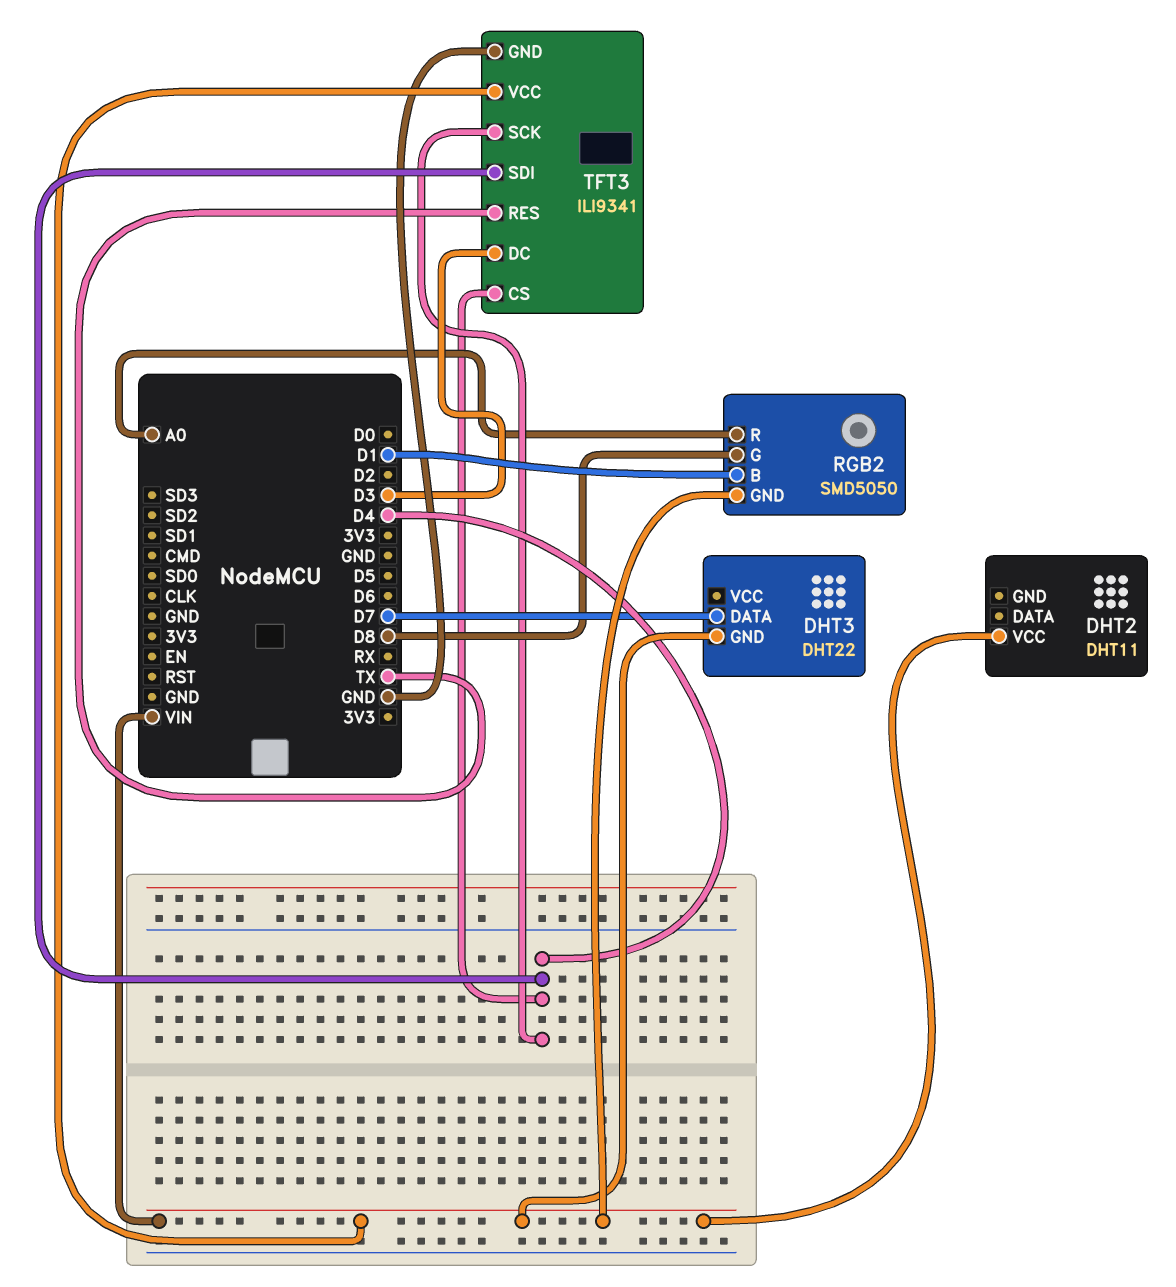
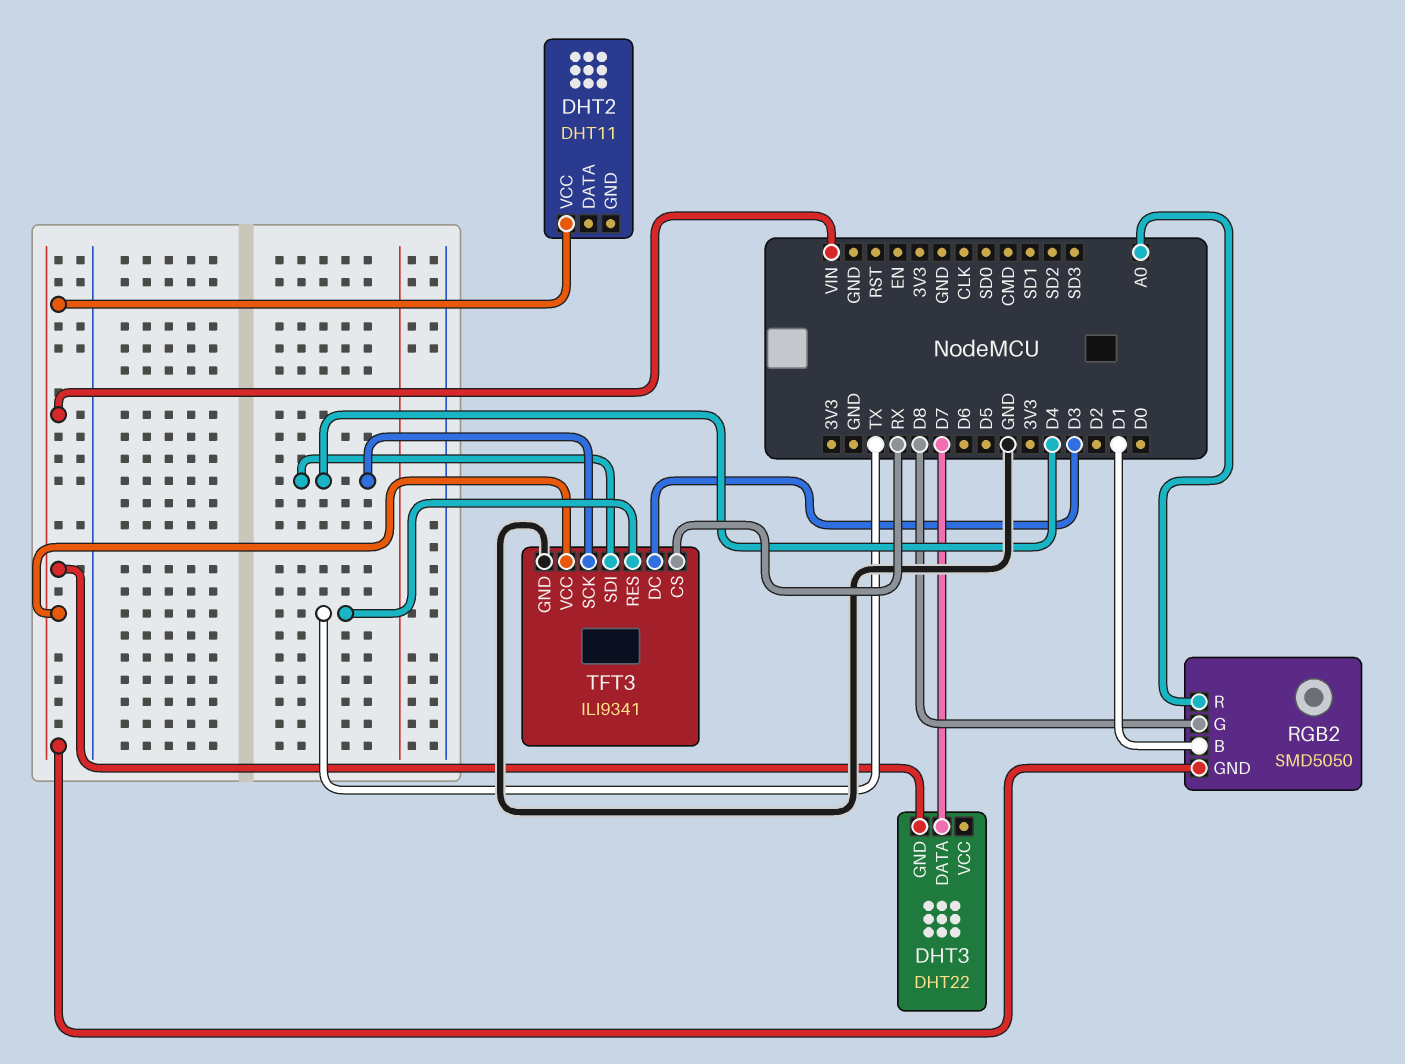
TFT3 pin CS: D4 -> RX

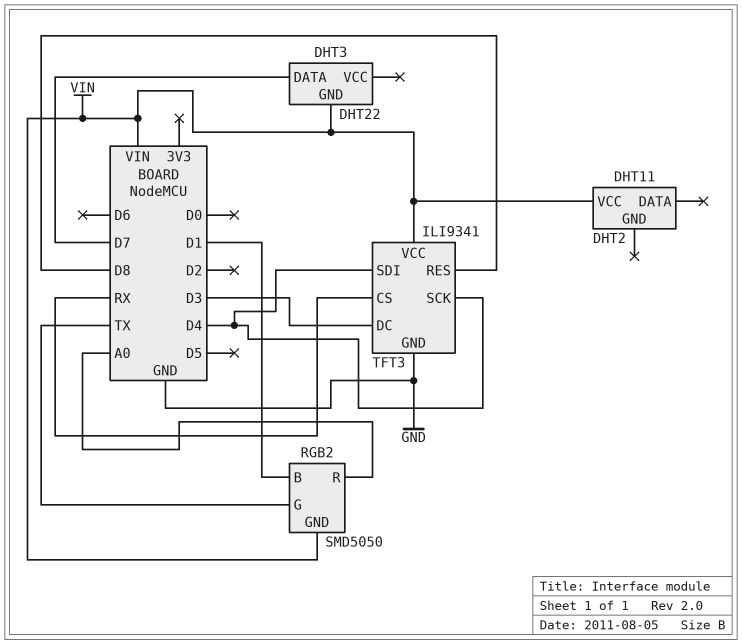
RGB2 pin G: D8 -> TX
TFT3 pin RES: TX -> D8

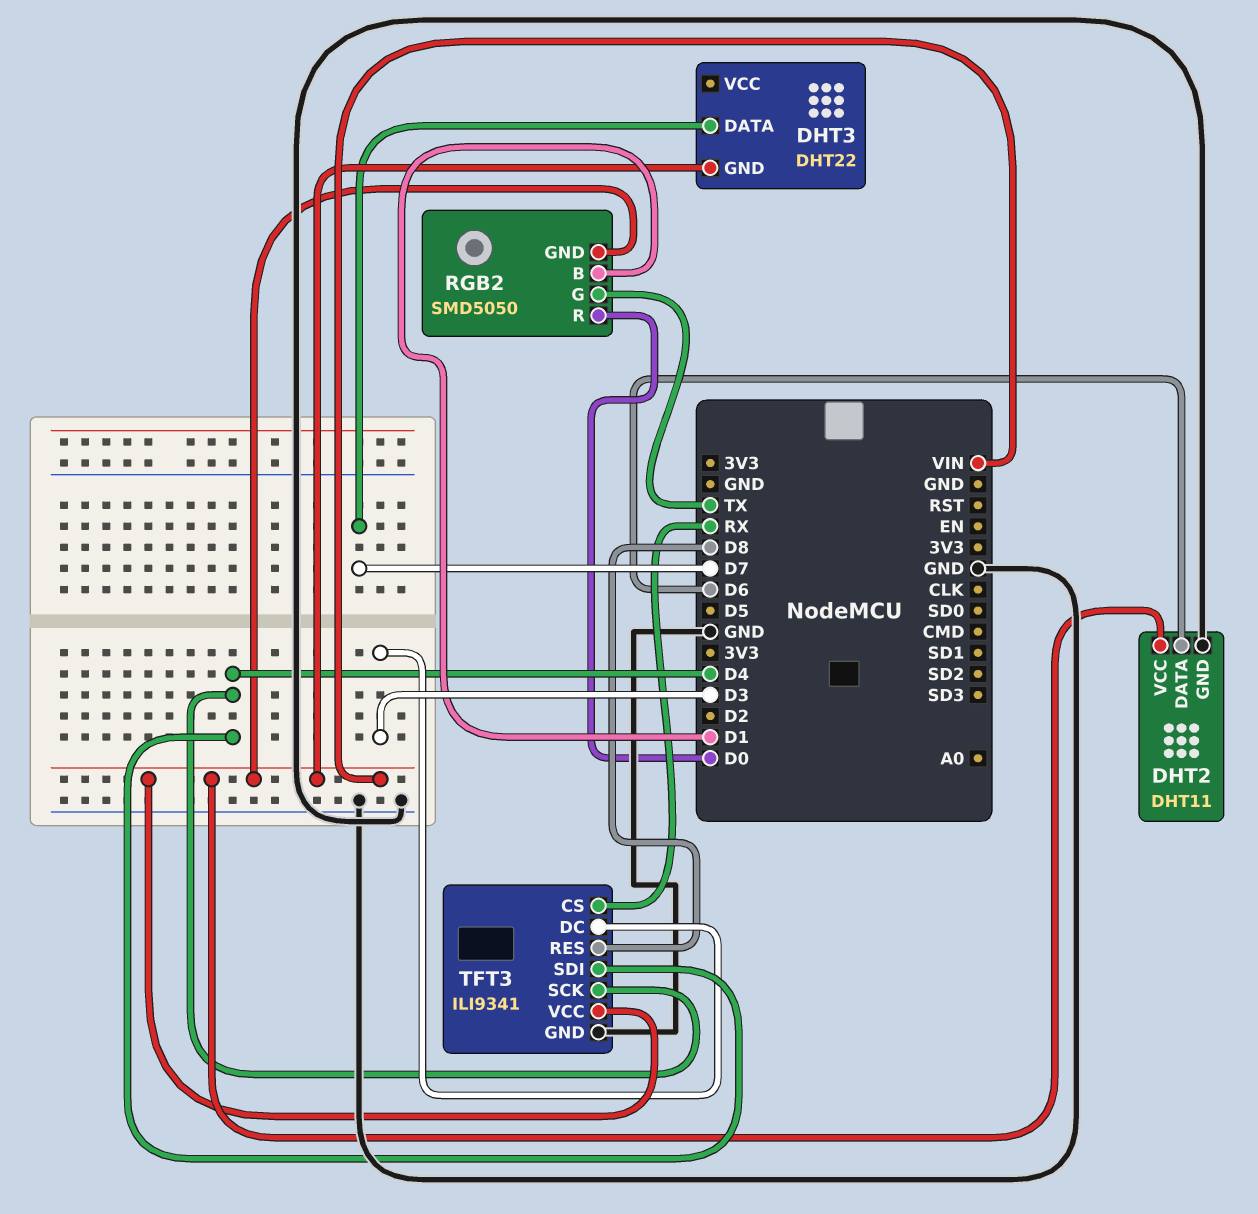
DHT2 pin DATA: none -> D6
DHT2 pin GND: none -> GND
RGB2 pin R: A0 -> D0

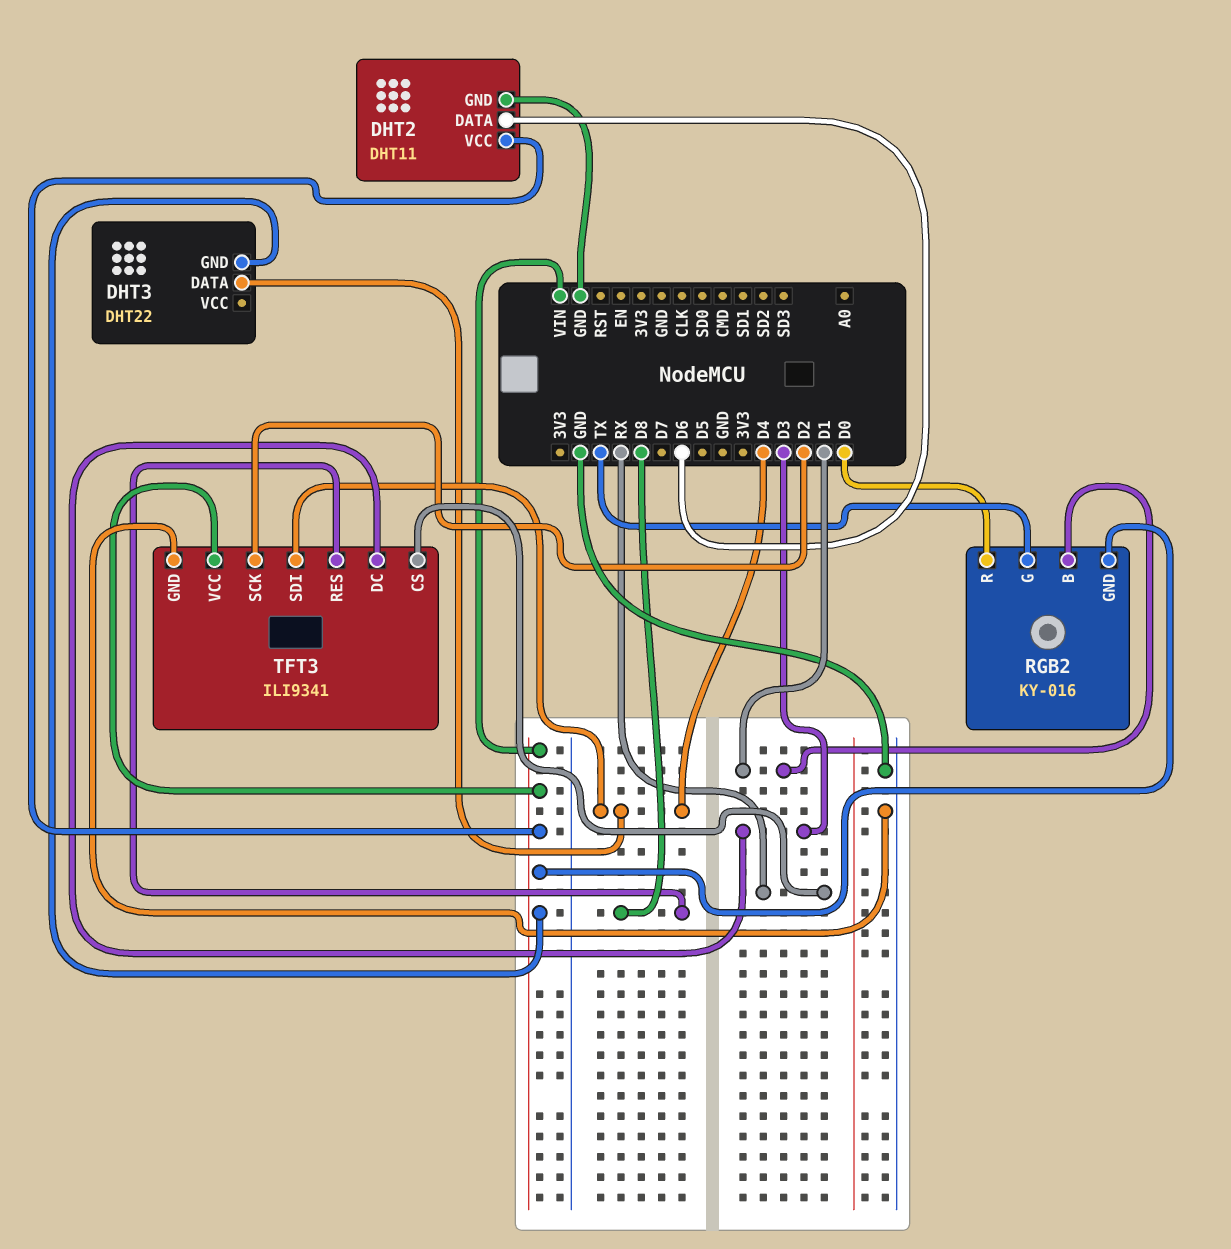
DHT3 pin DATA: D7 -> D4
RGB2: SMD5050 -> KY-016
TFT3 pin SCK: D4 -> D2

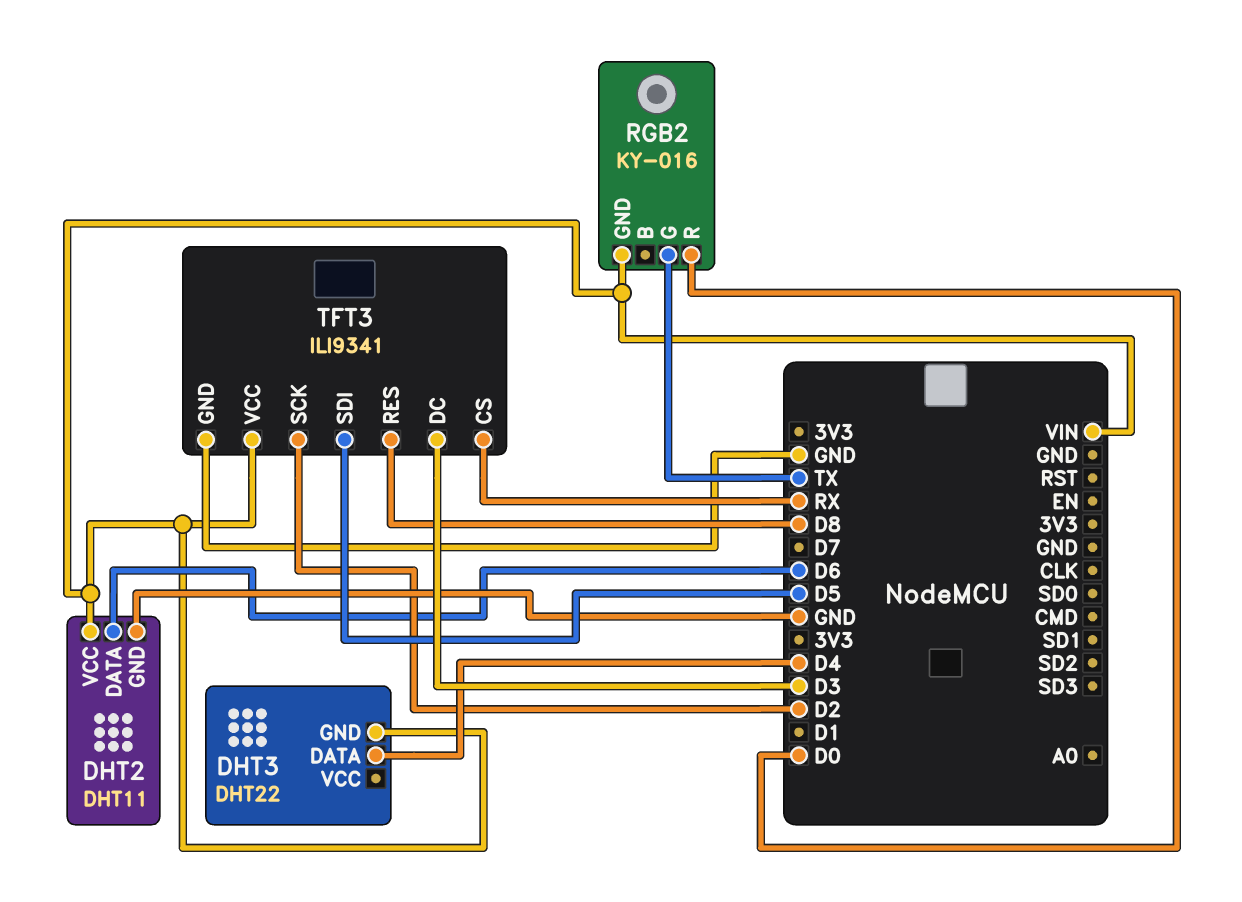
RGB2 pin B: D1 -> none
TFT3 pin SDI: D4 -> D5

